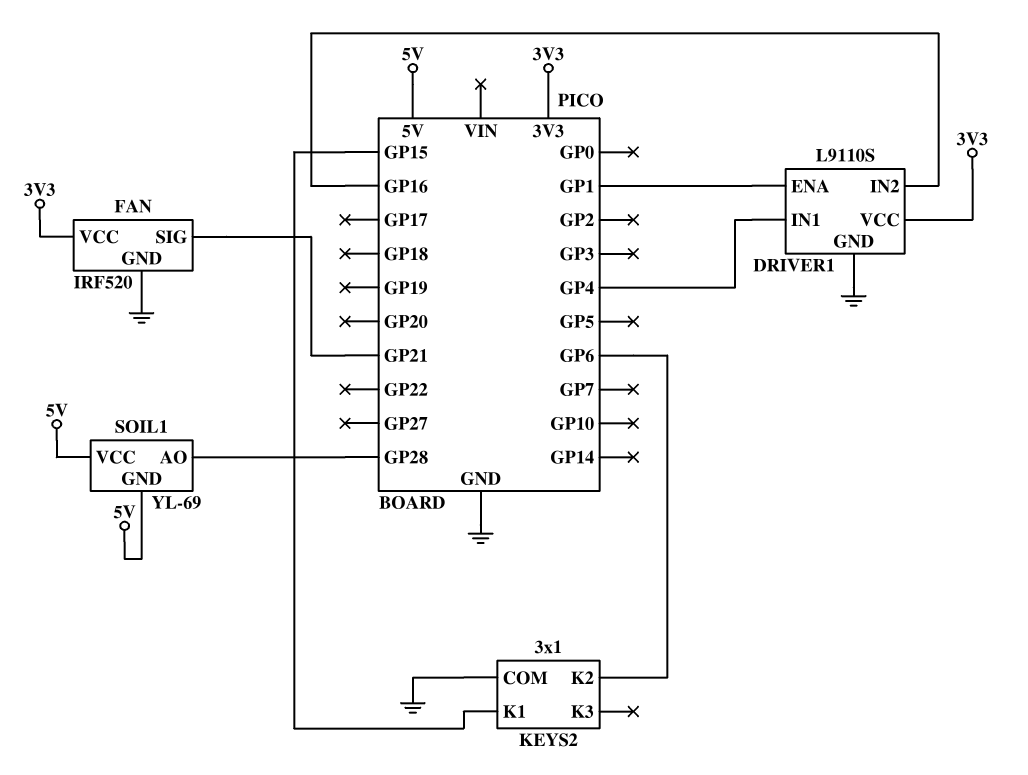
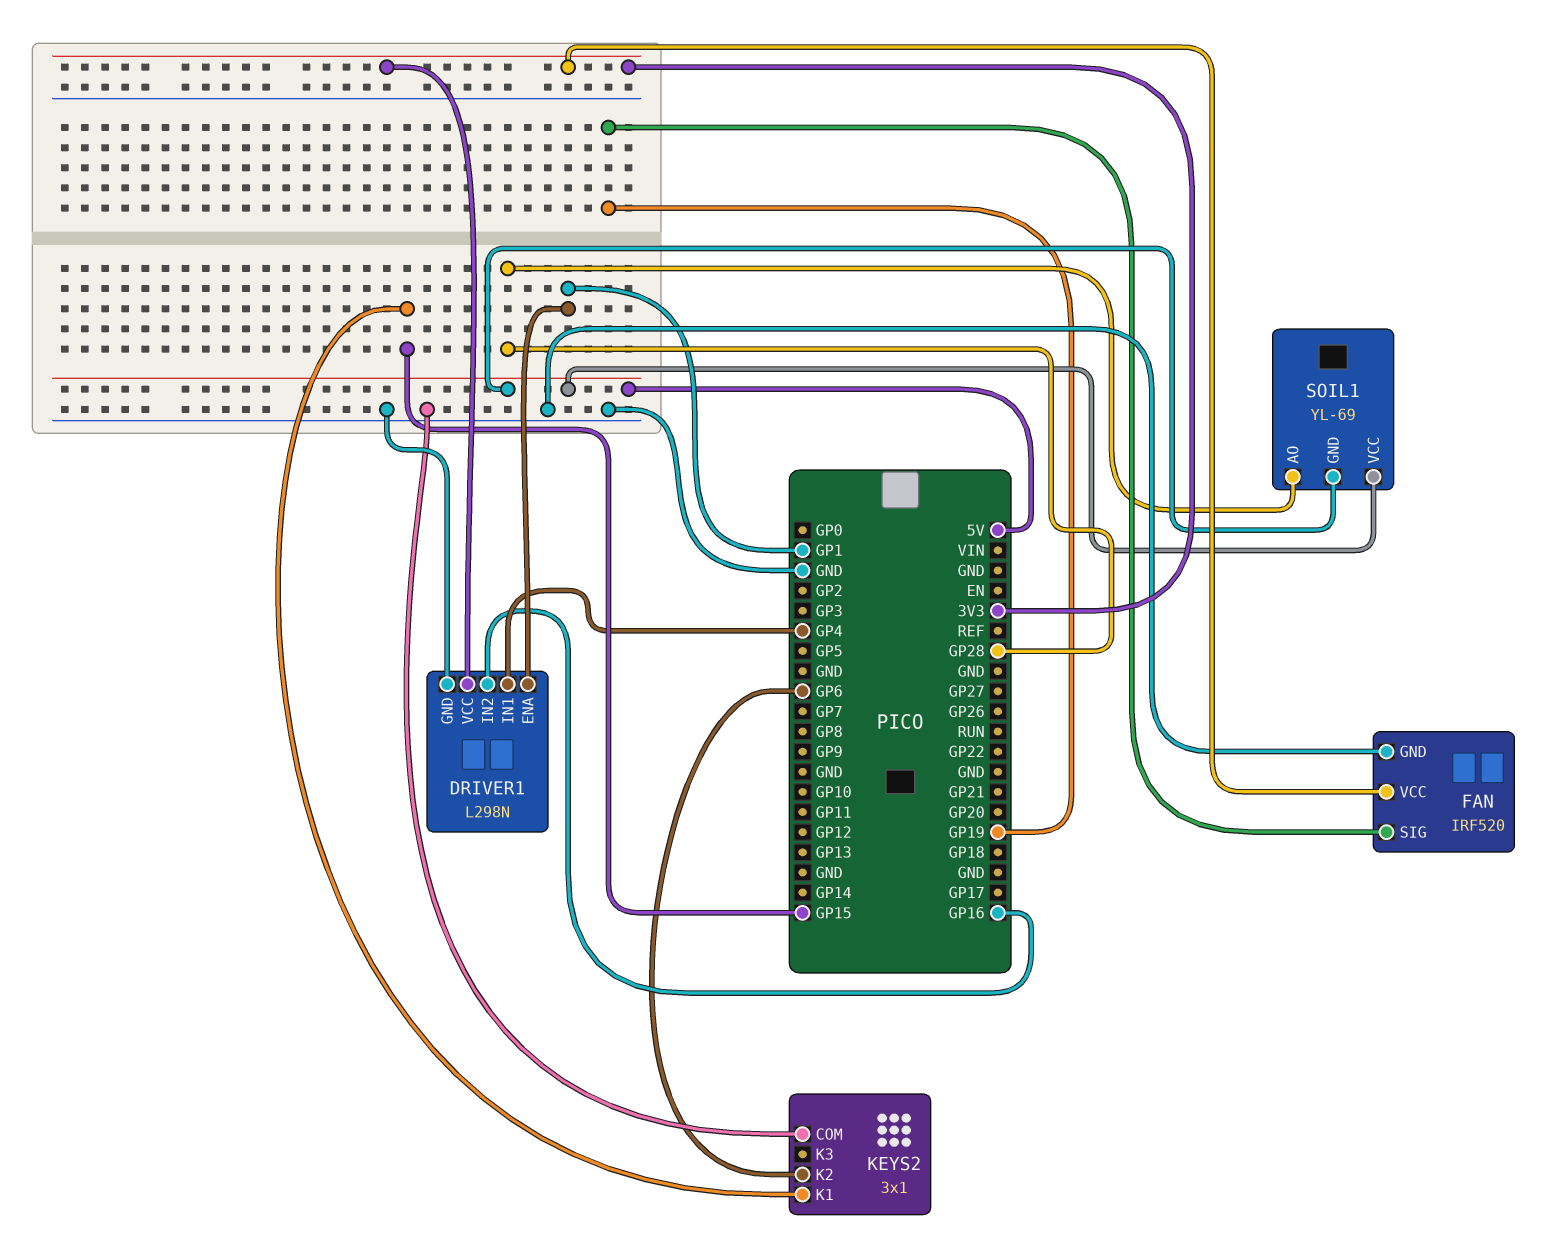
DRIVER1: L9110S -> L298N
FAN pin SIG: GP21 -> GP19

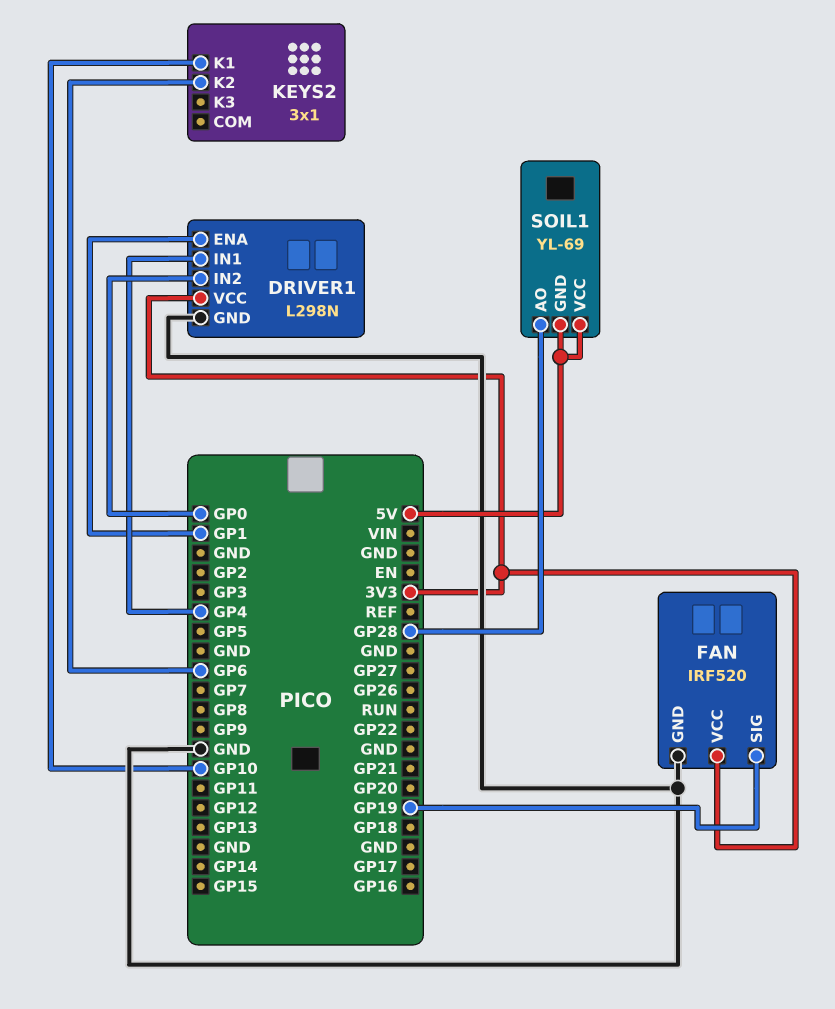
DRIVER1 pin IN2: GP16 -> GP0
KEYS2 pin COM: GND -> none
KEYS2 pin K1: GP15 -> GP10

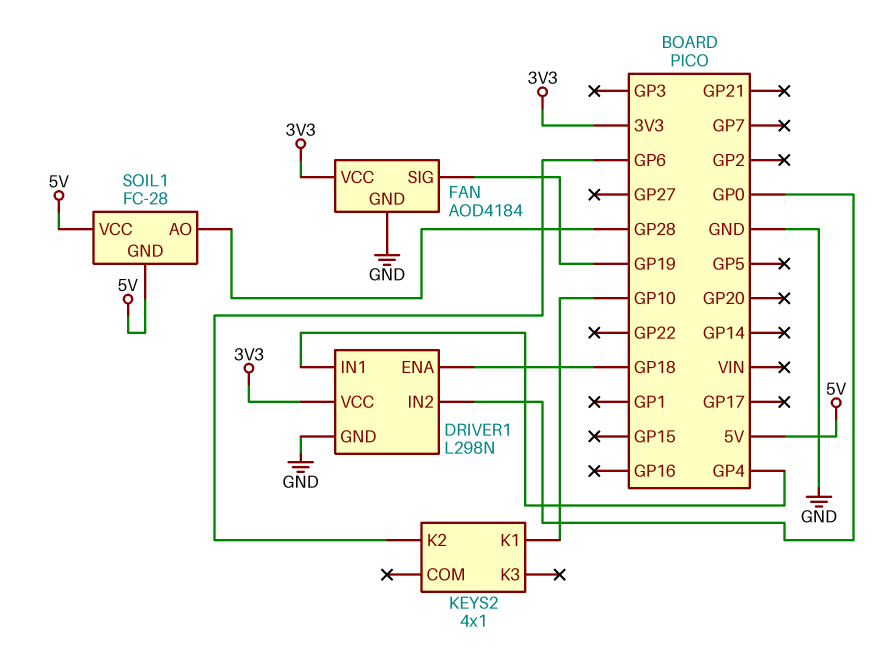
DRIVER1 pin ENA: GP1 -> GP18
FAN: IRF520 -> AOD4184
KEYS2: 3x1 -> 4x1
SOIL1: YL-69 -> FC-28

